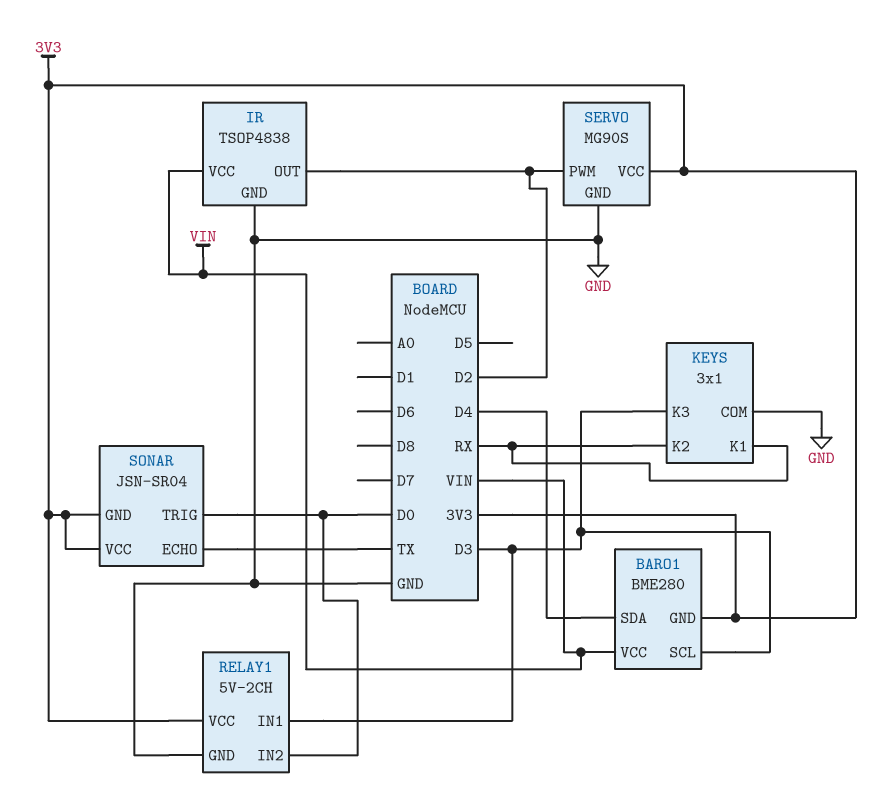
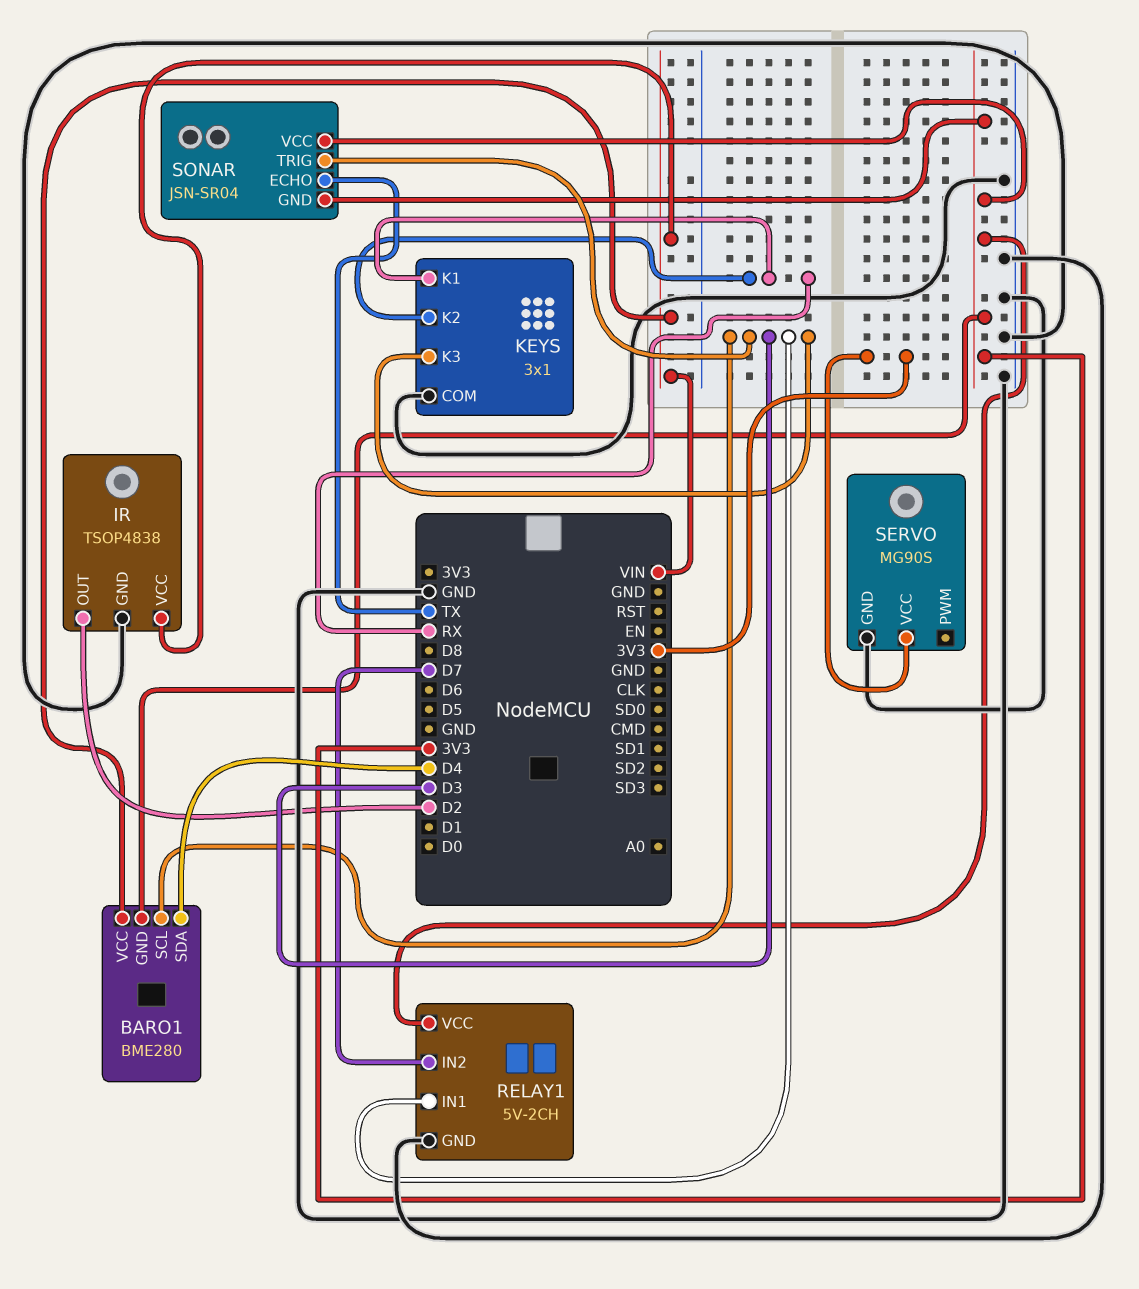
RELAY1 pin IN2: D0 -> D7
SERVO pin PWM: D2 -> none
SONAR pin TRIG: D0 -> D3

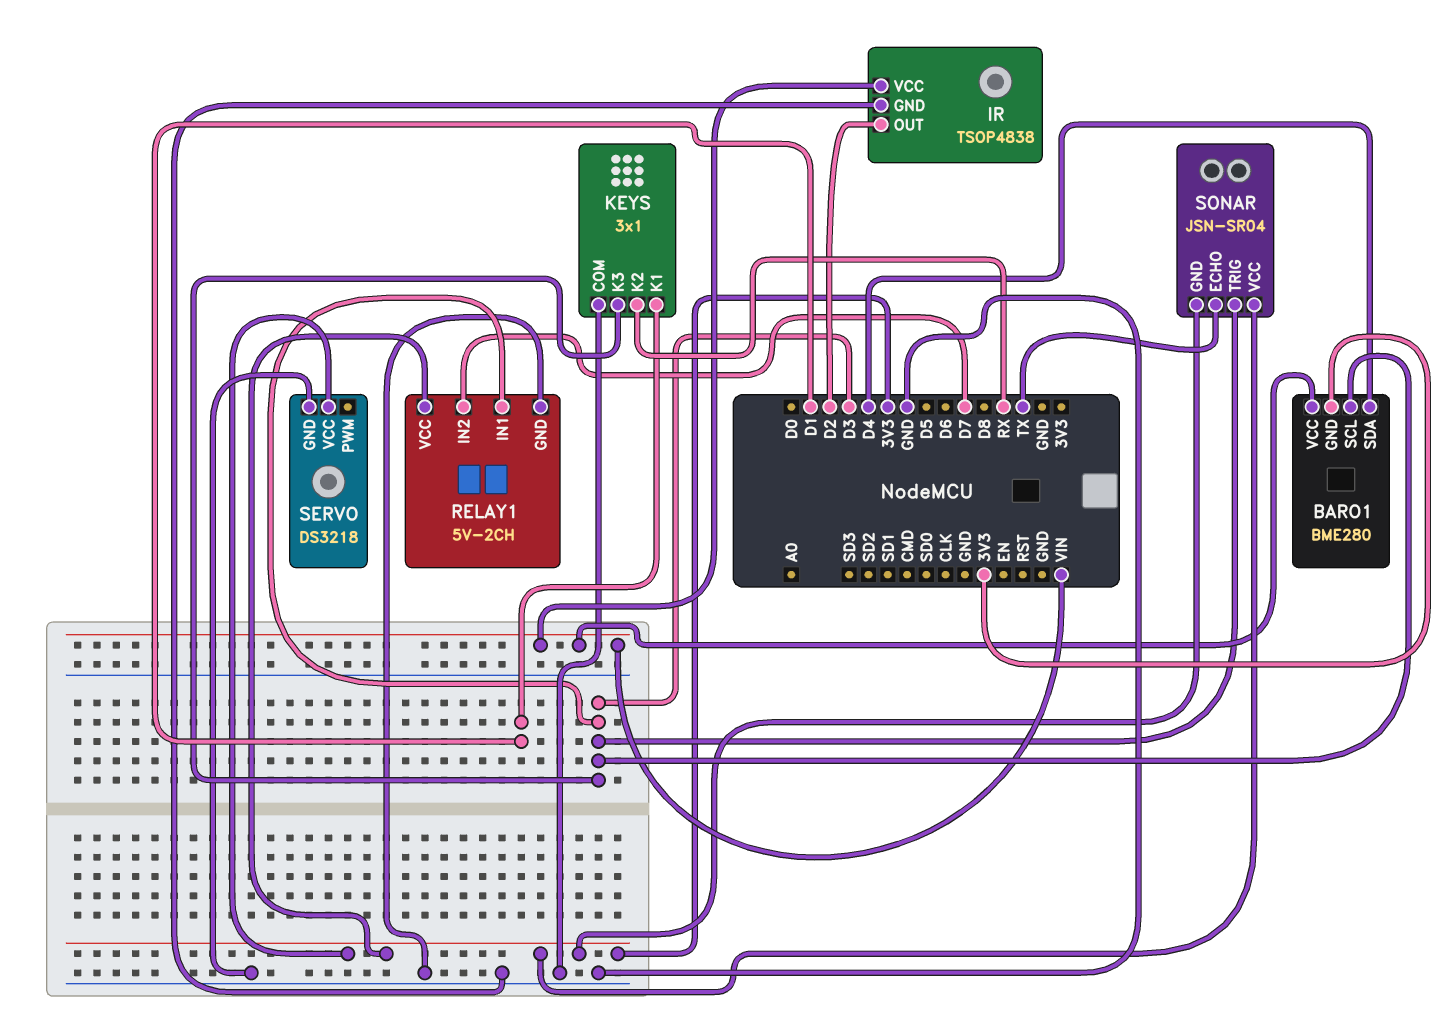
KEYS pin K1: RX -> D1
SERVO: MG90S -> DS3218

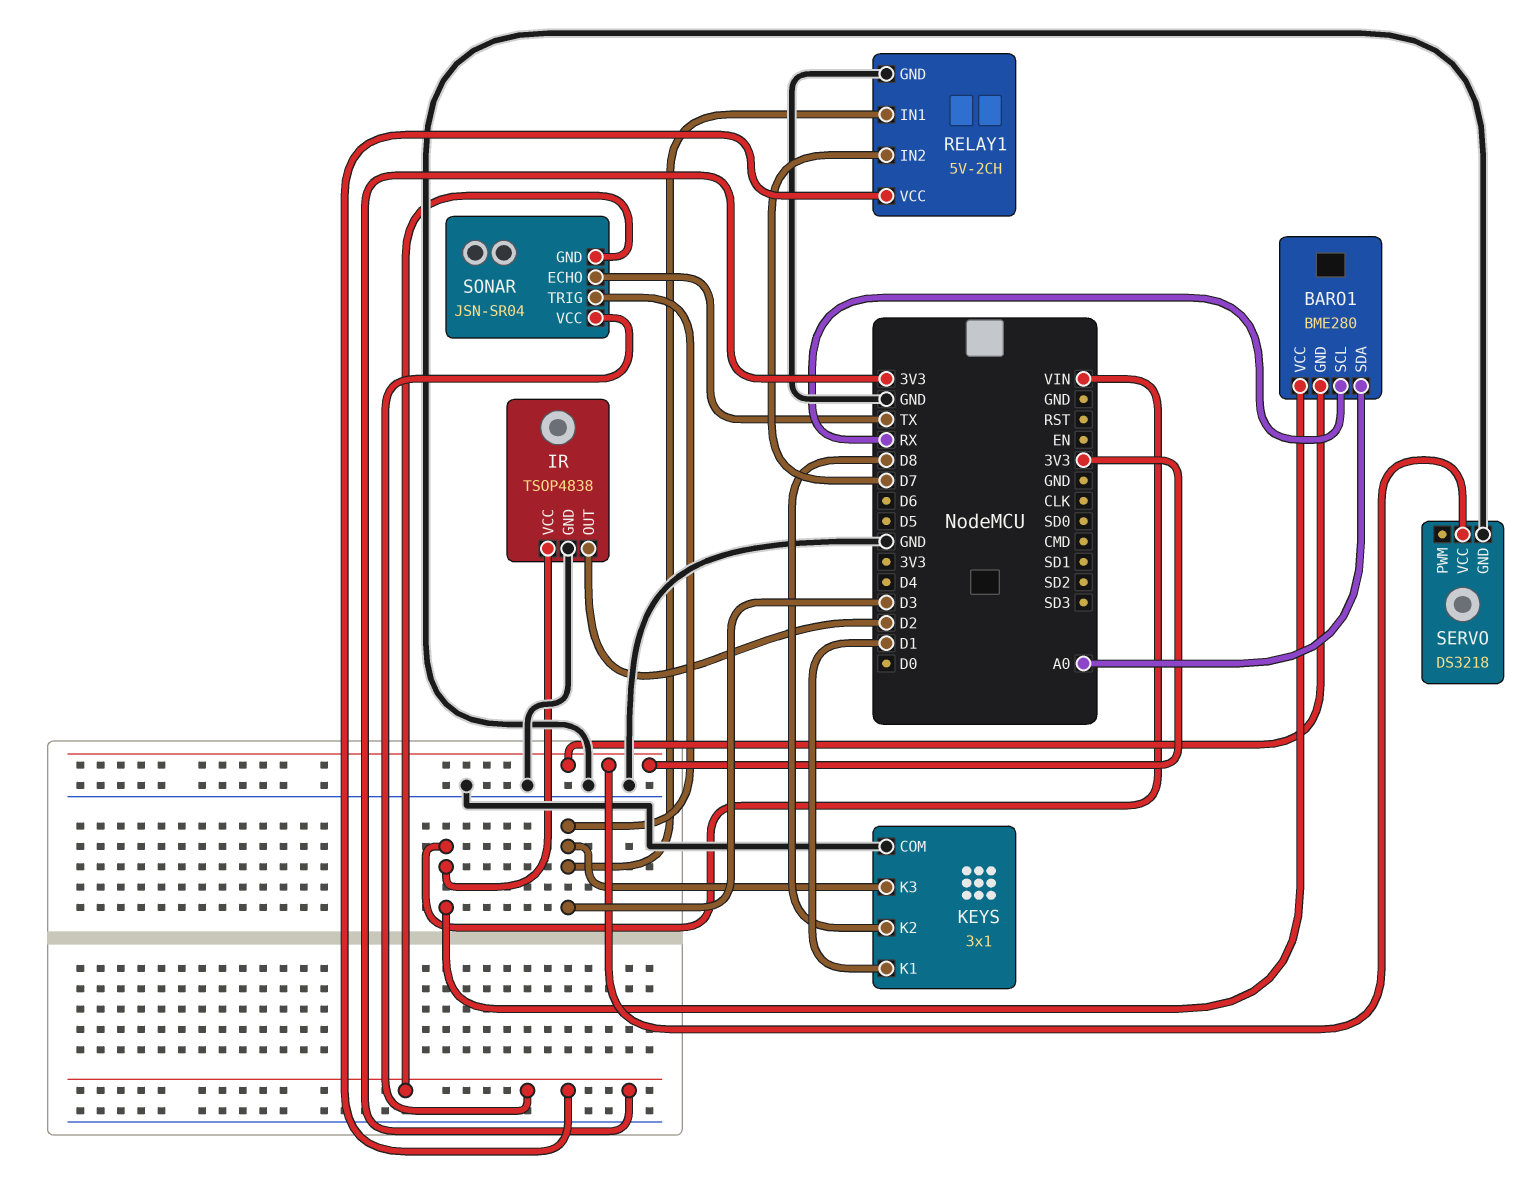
BARO1 pin SCL: D3 -> RX
BARO1 pin SDA: D4 -> A0
KEYS pin K2: RX -> D8

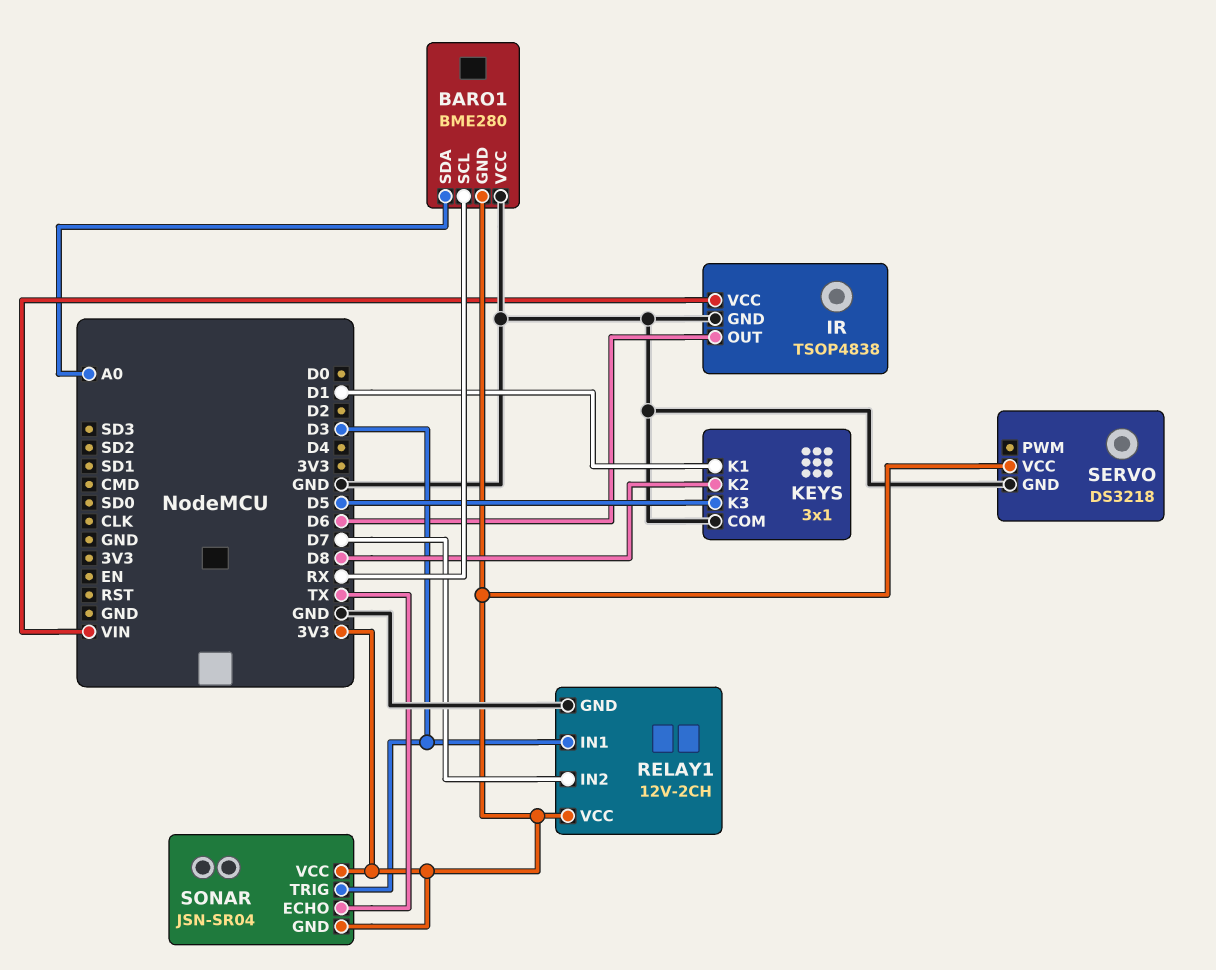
BARO1 pin VCC: VIN -> GND
IR pin OUT: D2 -> D6
KEYS pin K3: D3 -> D5
RELAY1: 5V-2CH -> 12V-2CH

